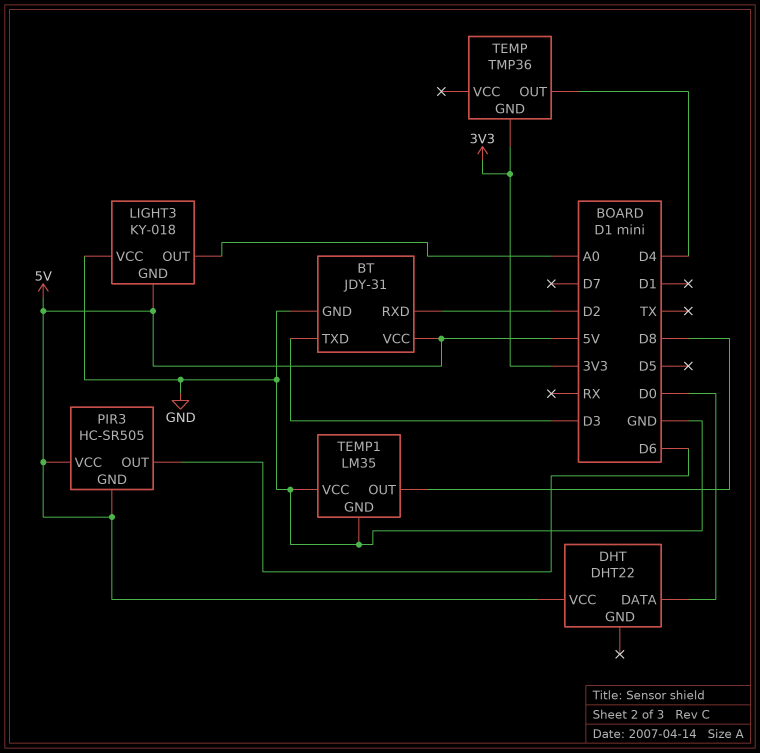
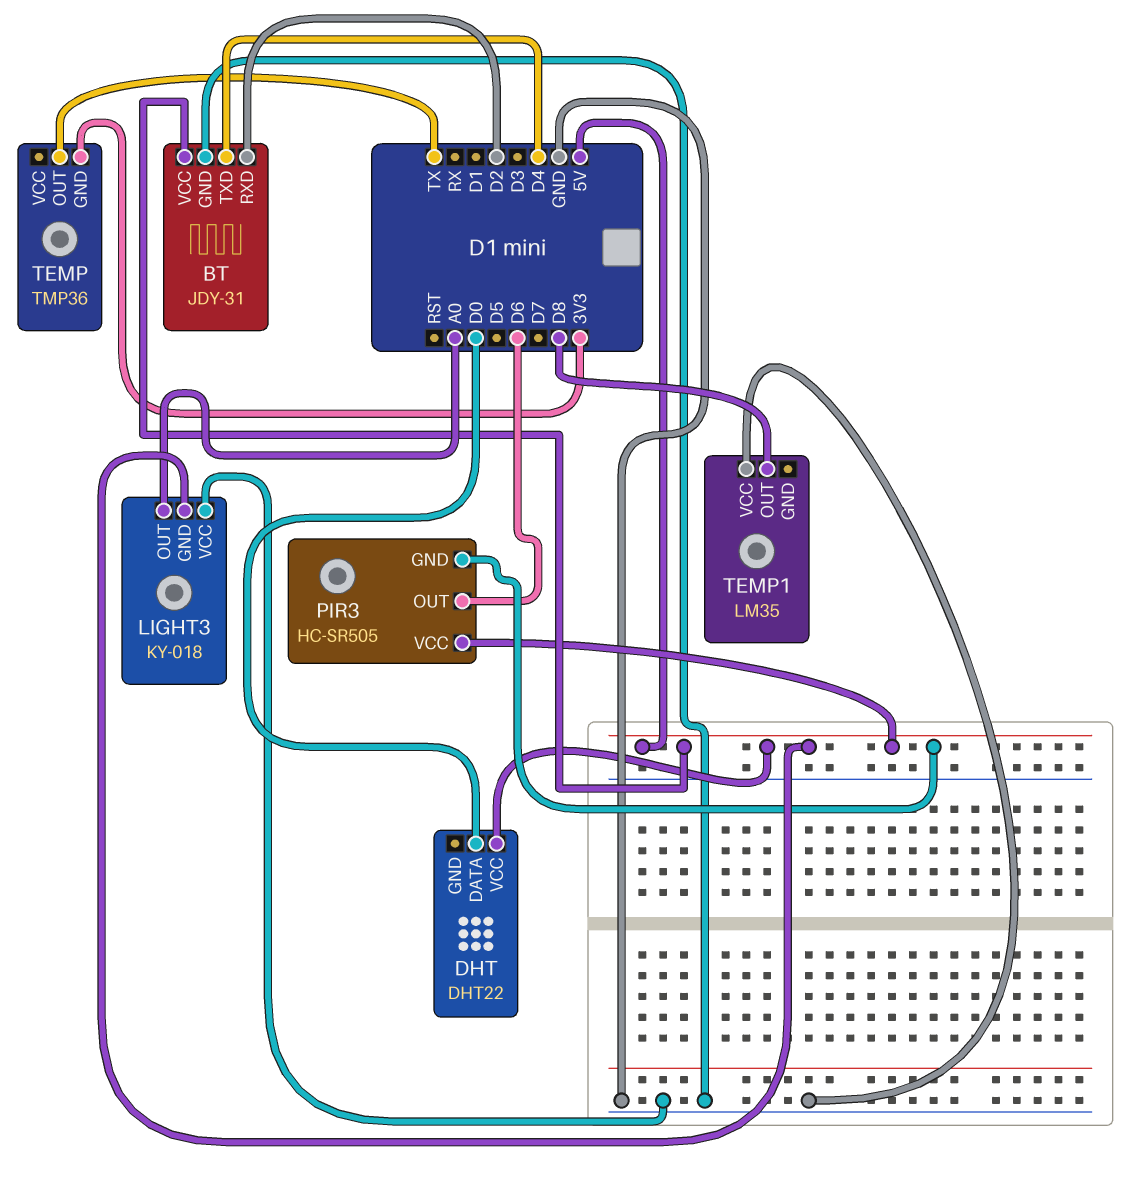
BT pin TXD: D3 -> D4
TEMP pin OUT: D4 -> TX
TEMP1 pin GND: GND -> none

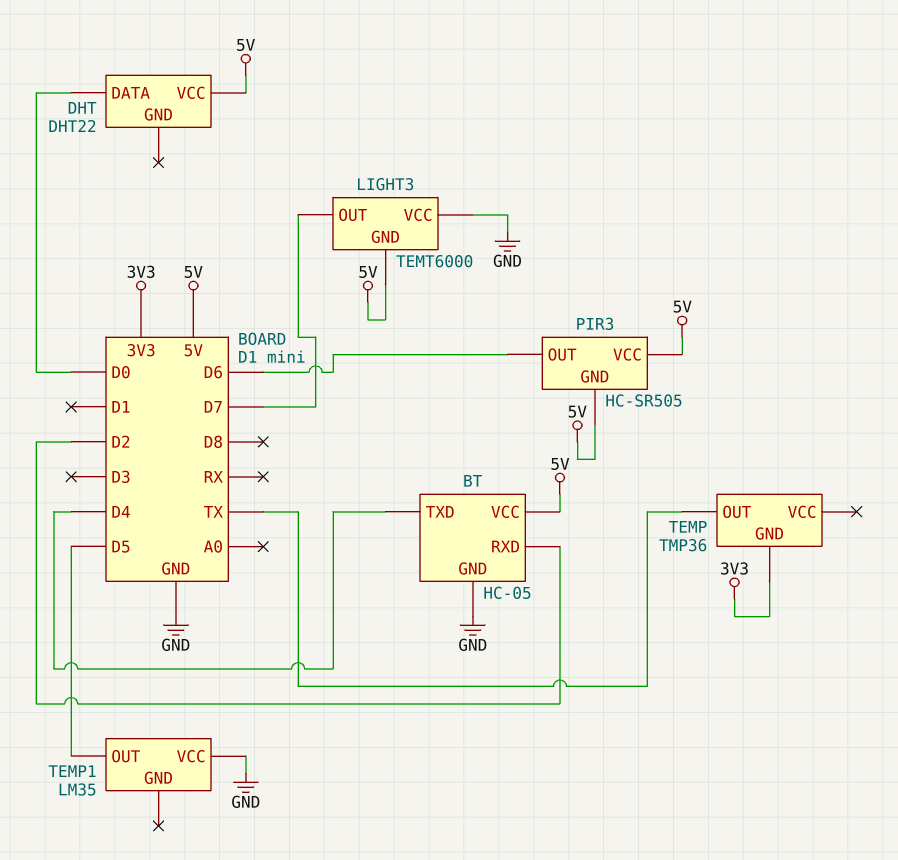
BT: JDY-31 -> HC-05
LIGHT3: KY-018 -> TEMT6000
LIGHT3 pin OUT: A0 -> D7
TEMP1 pin OUT: D8 -> D5

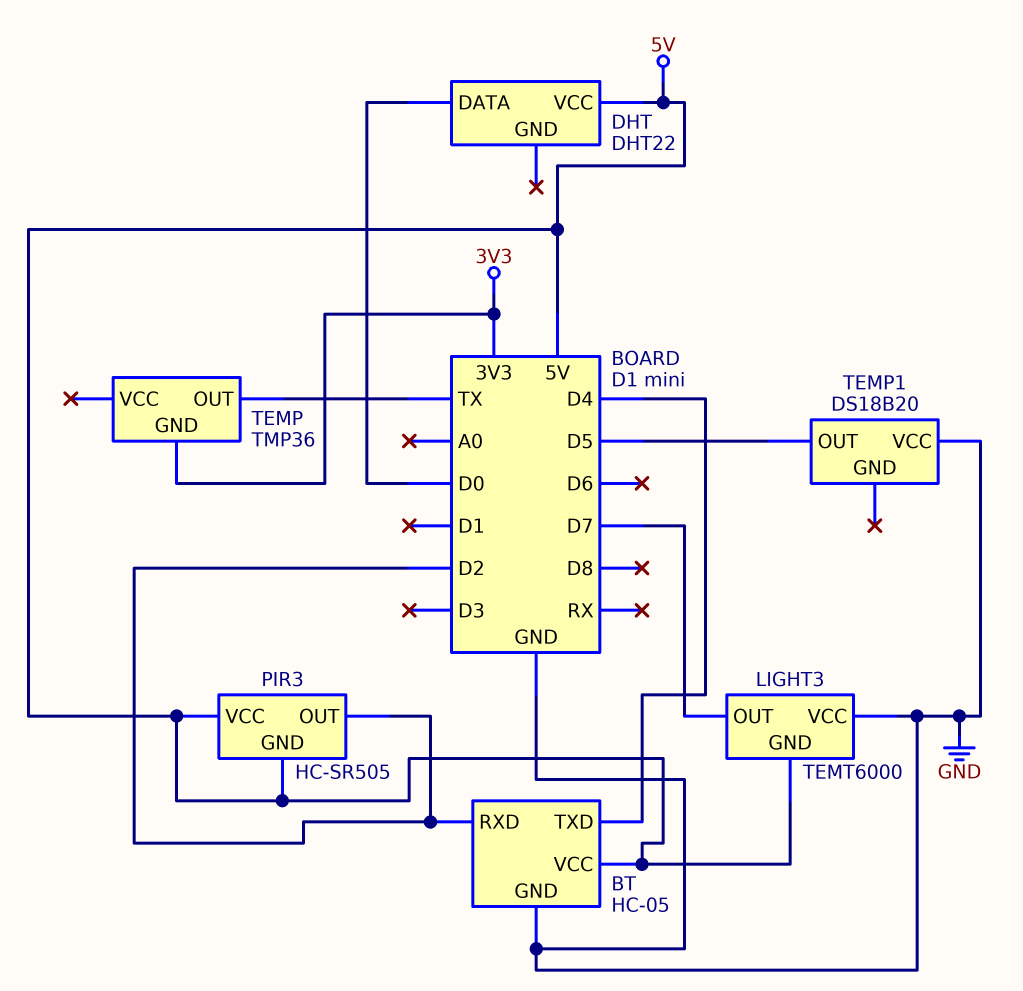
PIR3 pin OUT: D6 -> D2
TEMP1: LM35 -> DS18B20

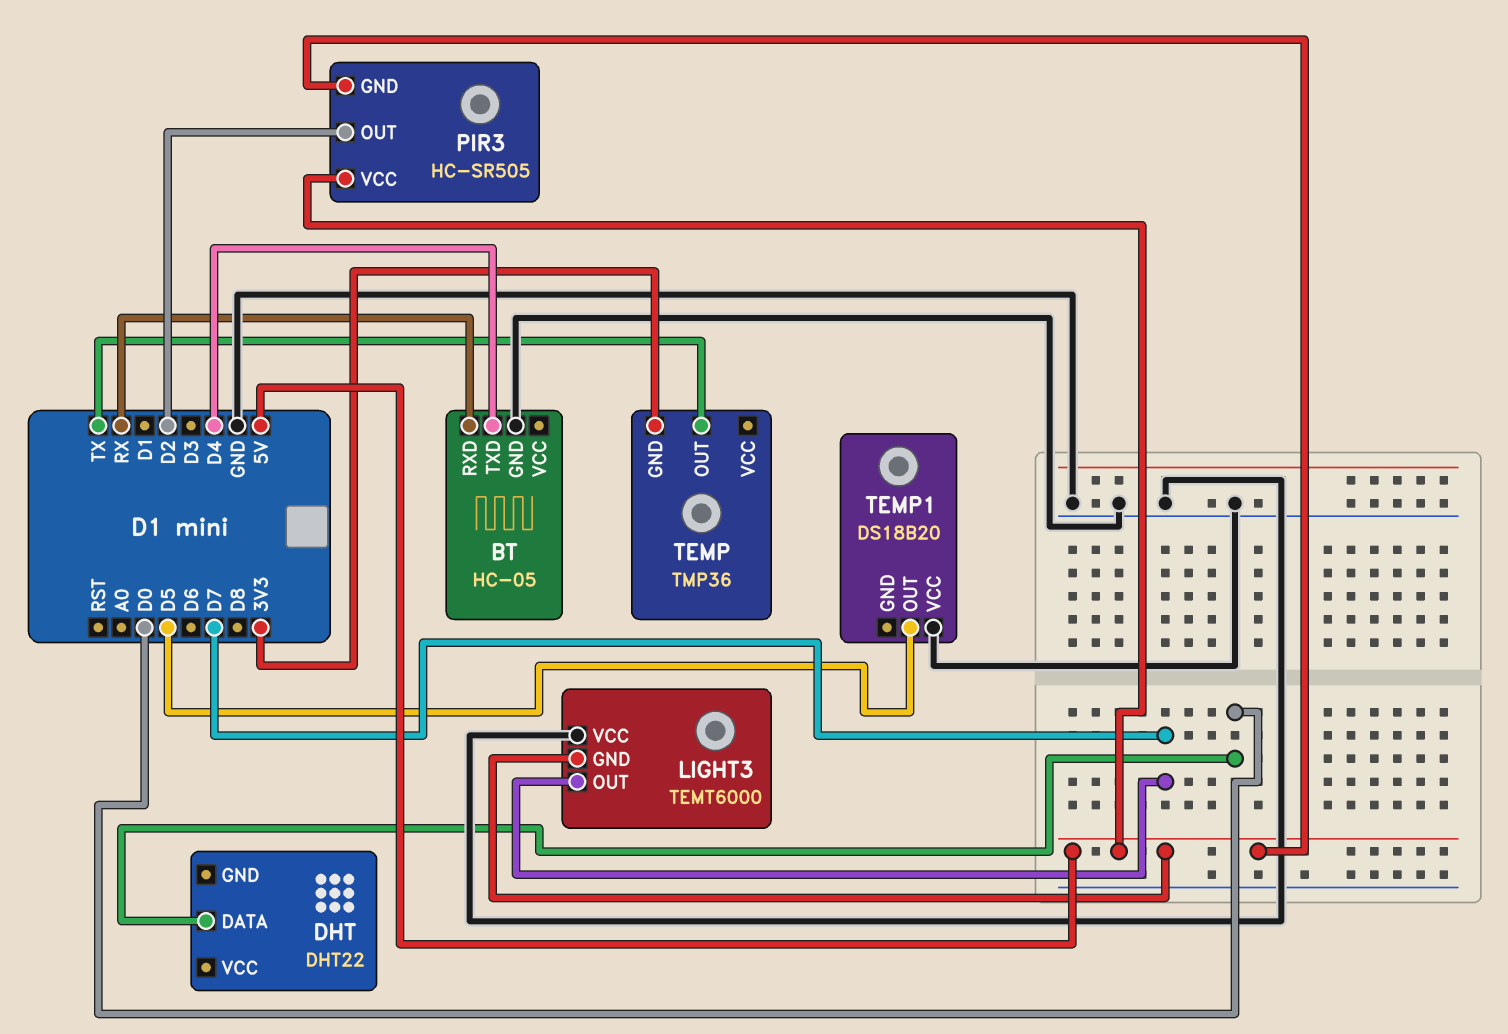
BT pin RXD: D2 -> RX
BT pin VCC: 5V -> none
DHT pin VCC: 5V -> none

